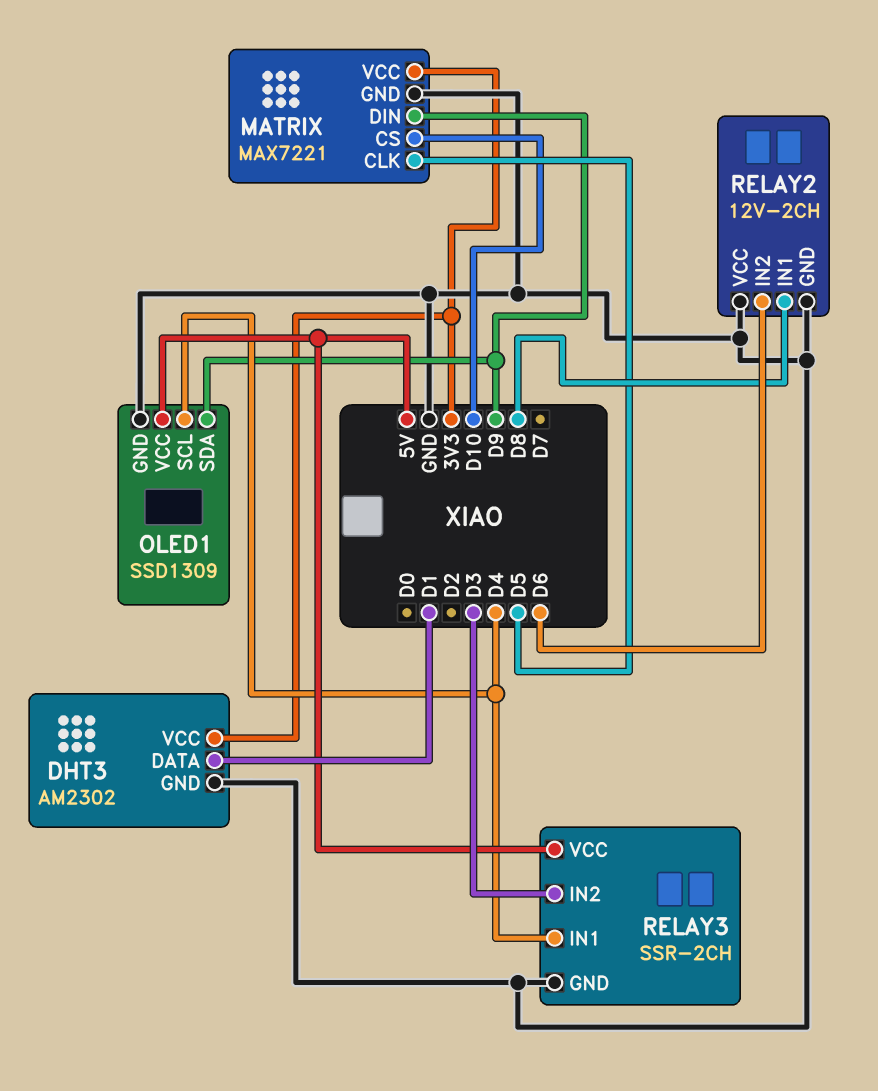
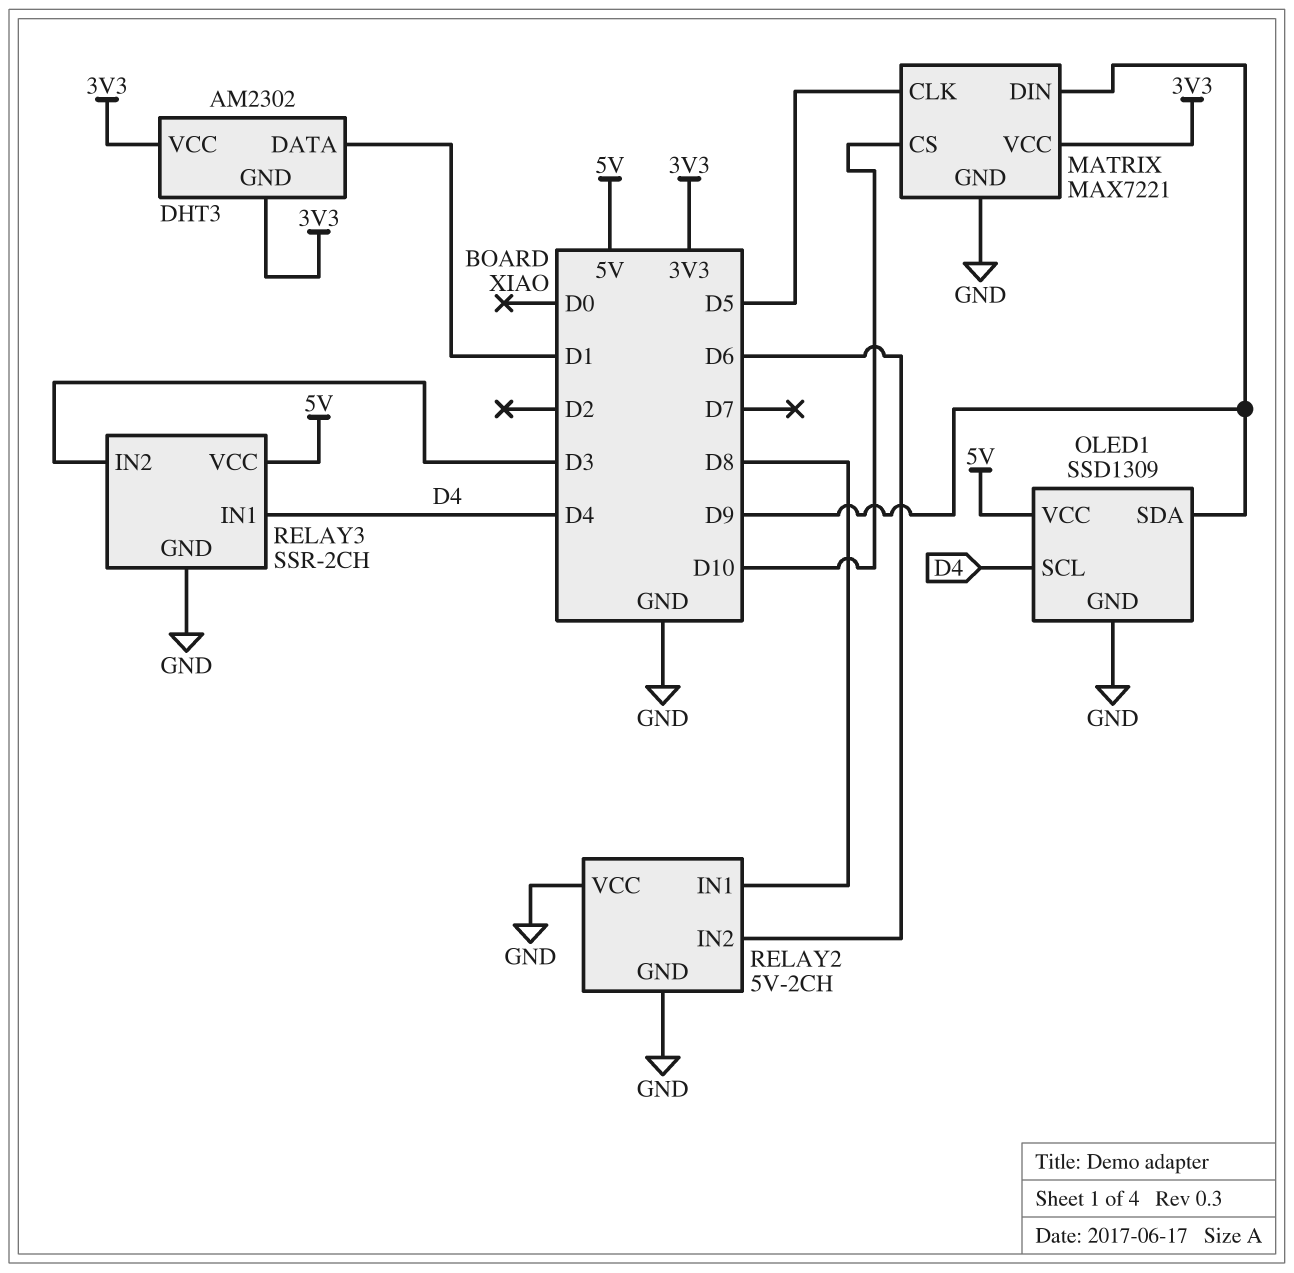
DHT3 pin GND: GND -> 3V3
RELAY2: 12V-2CH -> 5V-2CH

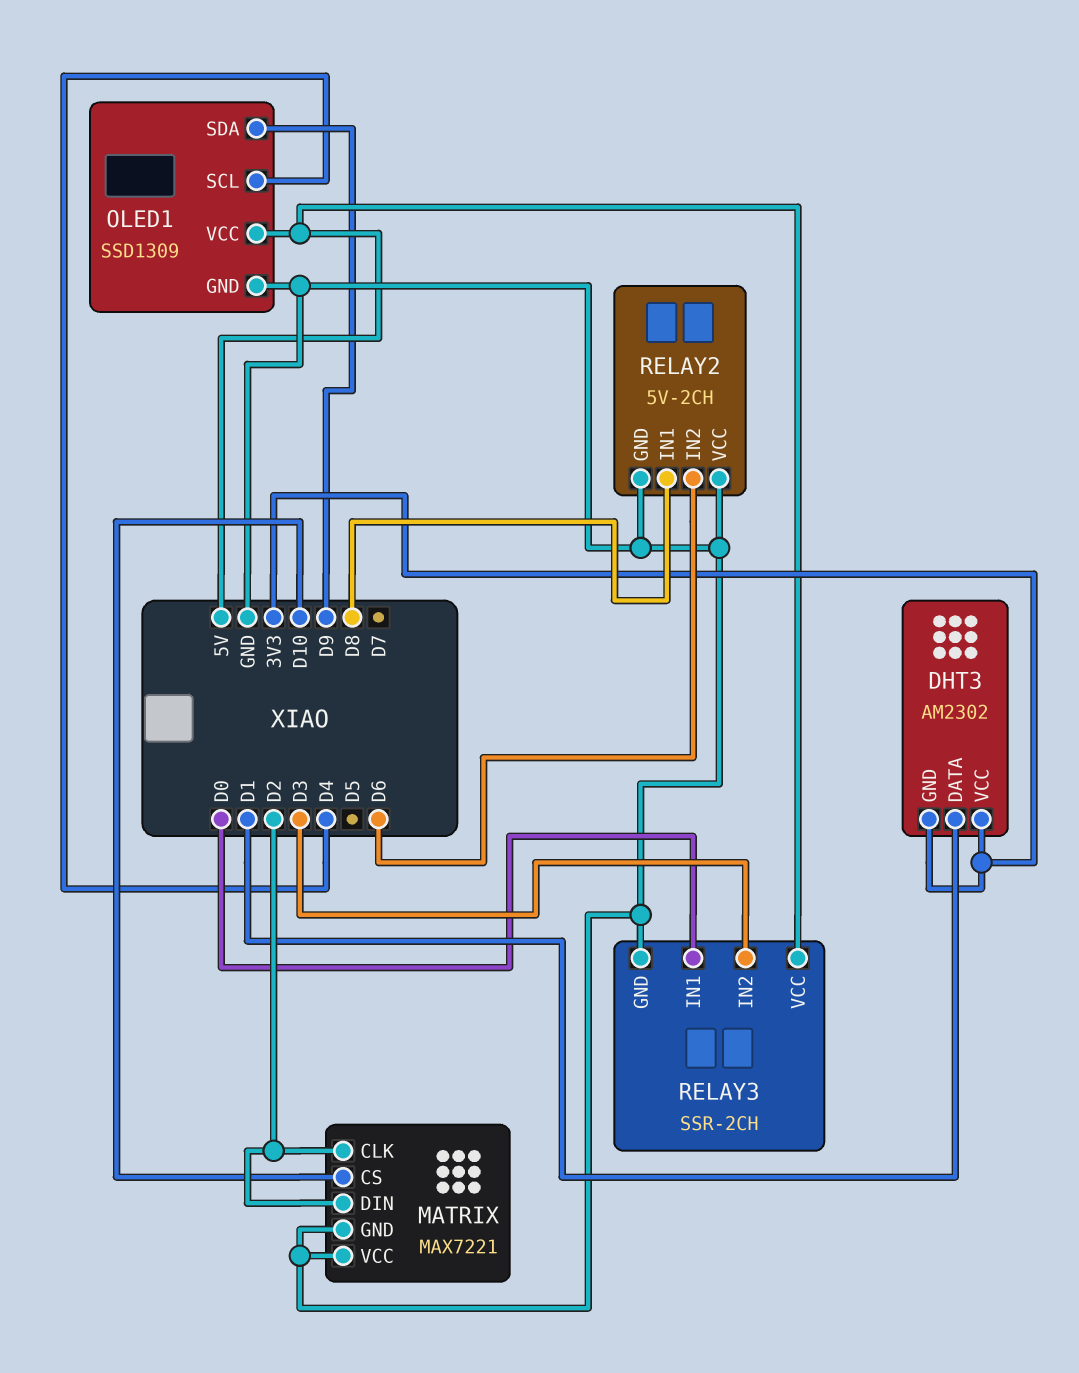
MATRIX pin CLK: D5 -> D2
MATRIX pin DIN: D9 -> D2
MATRIX pin VCC: 3V3 -> GND
RELAY3 pin IN1: D4 -> D0

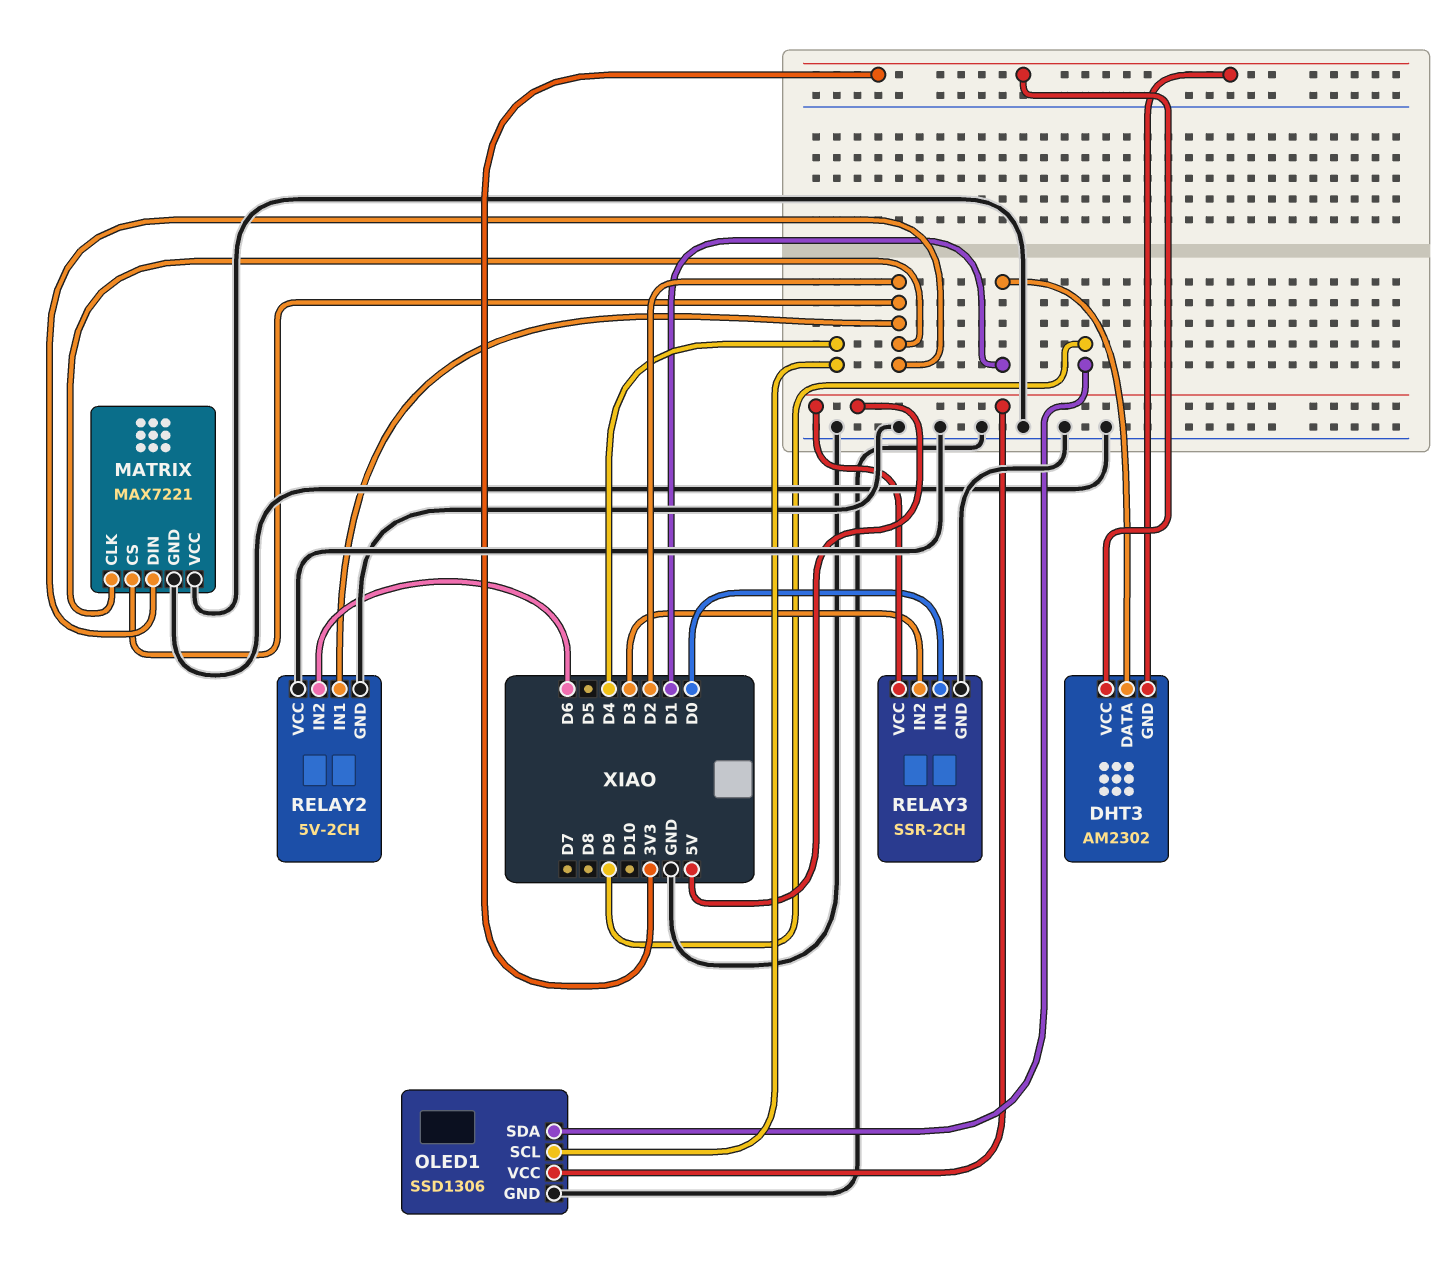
MATRIX pin CS: D10 -> D2
OLED1: SSD1309 -> SSD1306
RELAY2 pin IN1: D8 -> D2

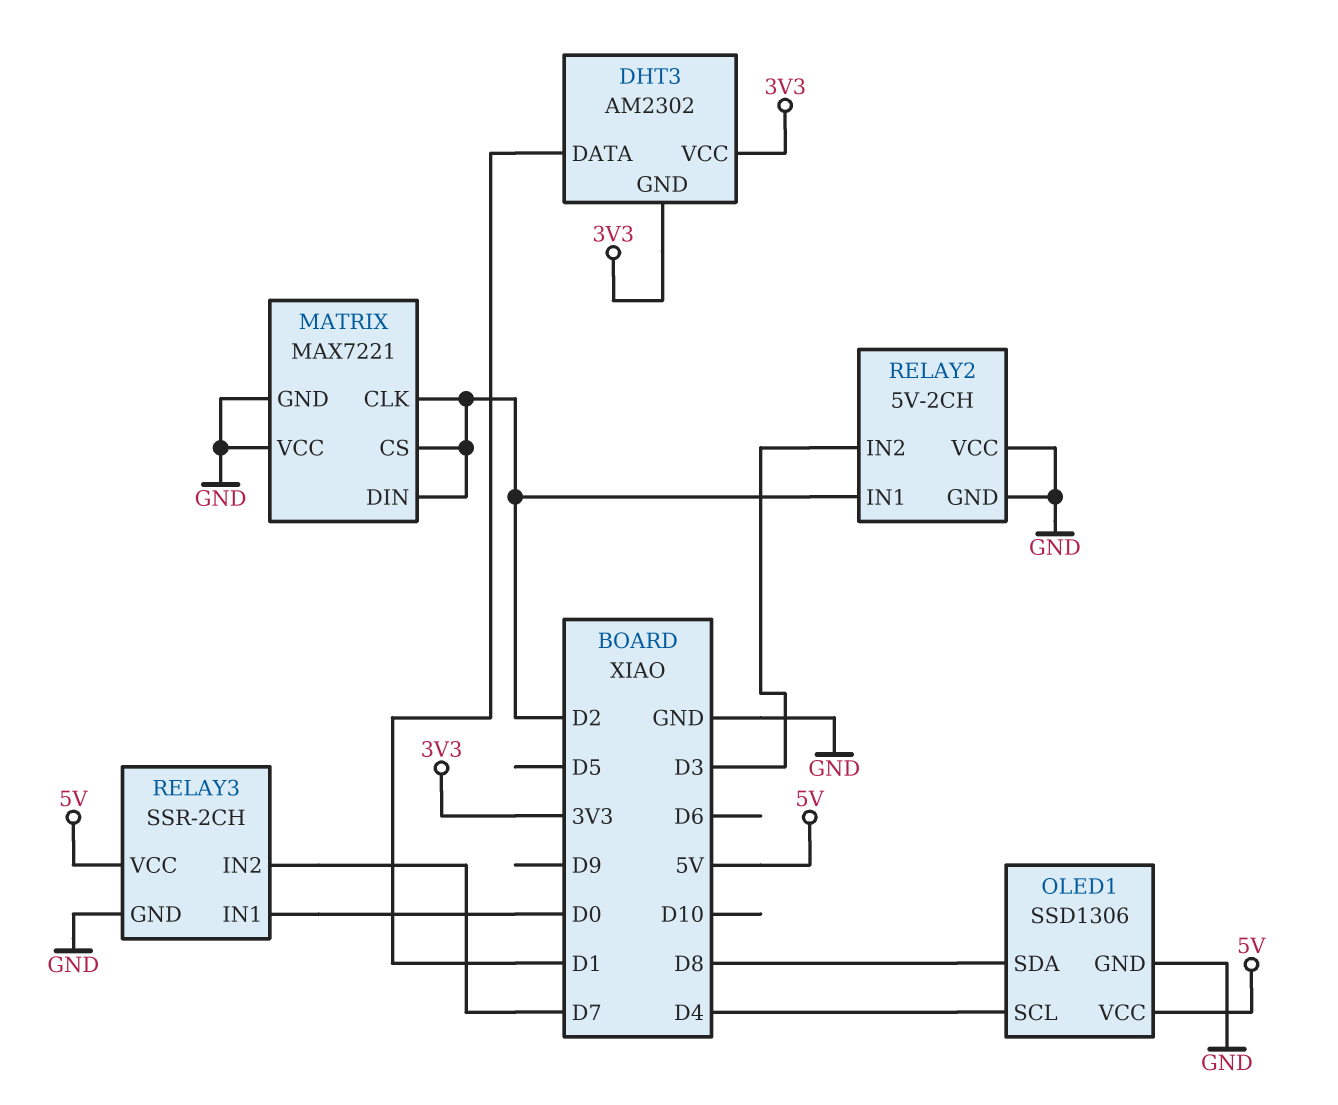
OLED1 pin SDA: D9 -> D8
RELAY2 pin IN2: D6 -> D3
RELAY3 pin IN2: D3 -> D7

